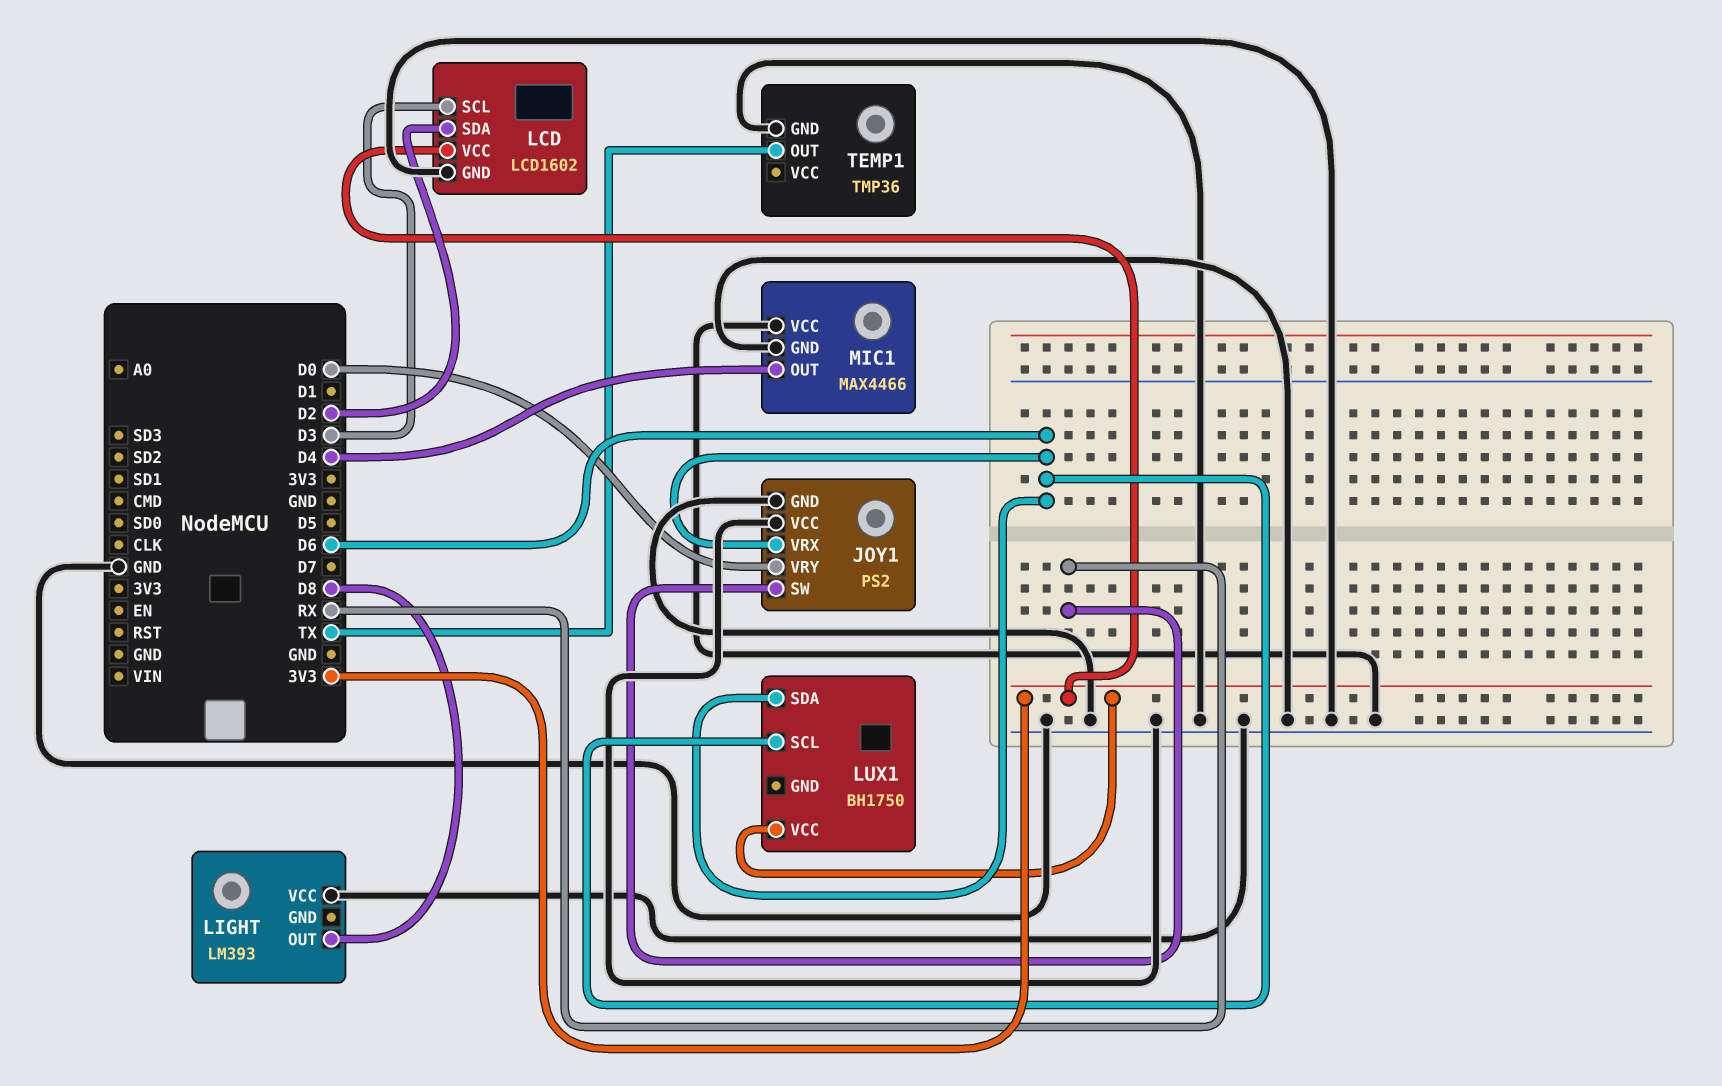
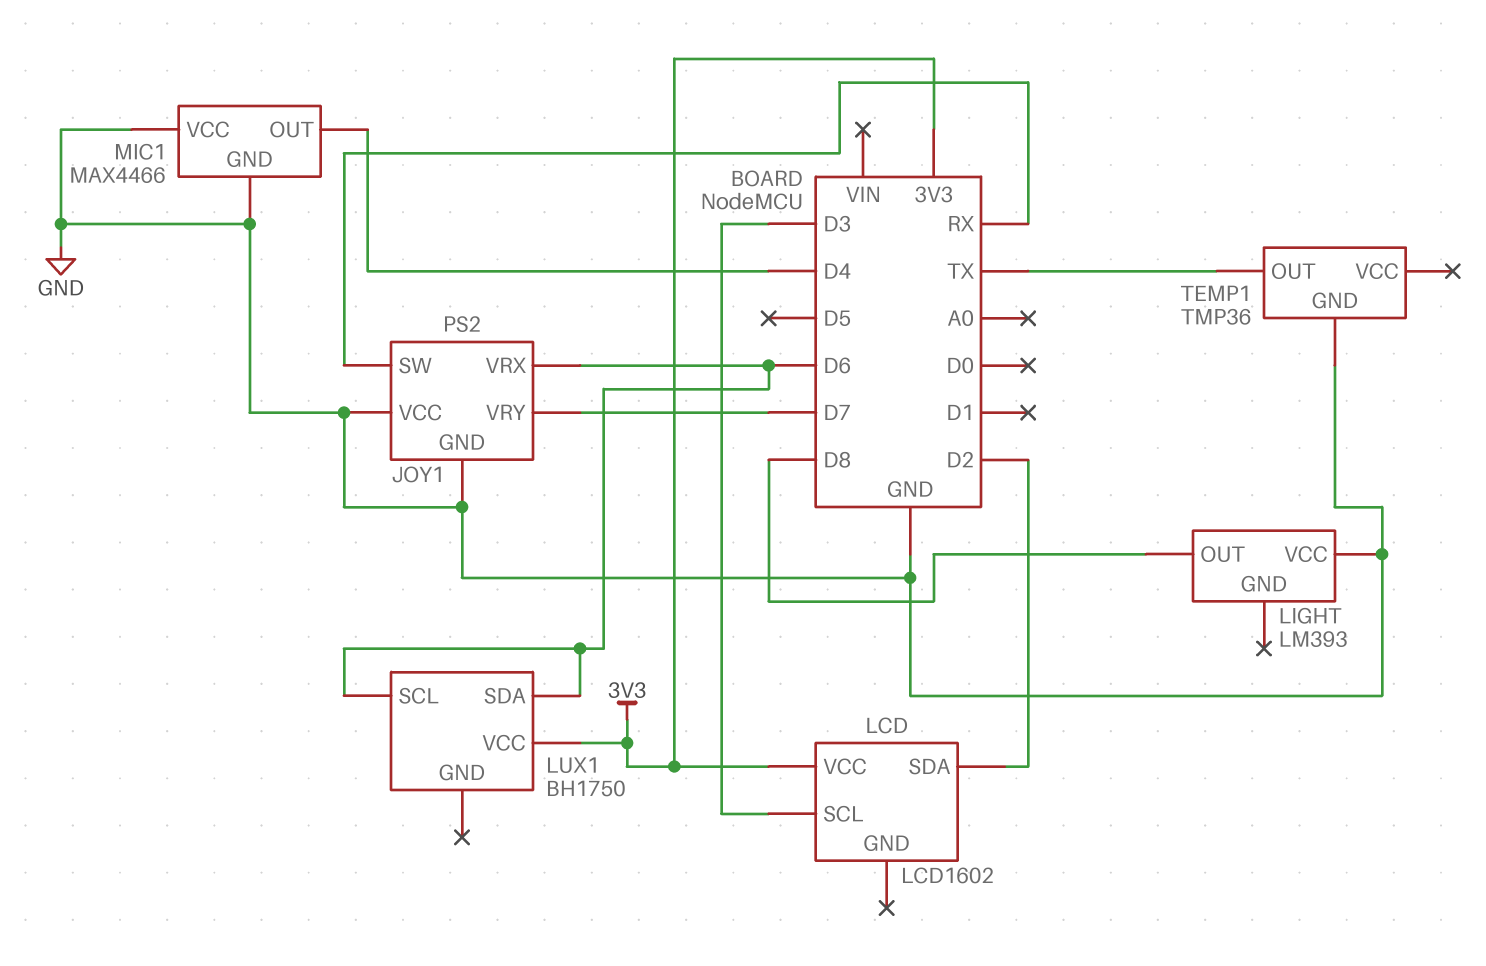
JOY1 pin VRY: D0 -> D7
LCD pin GND: GND -> none

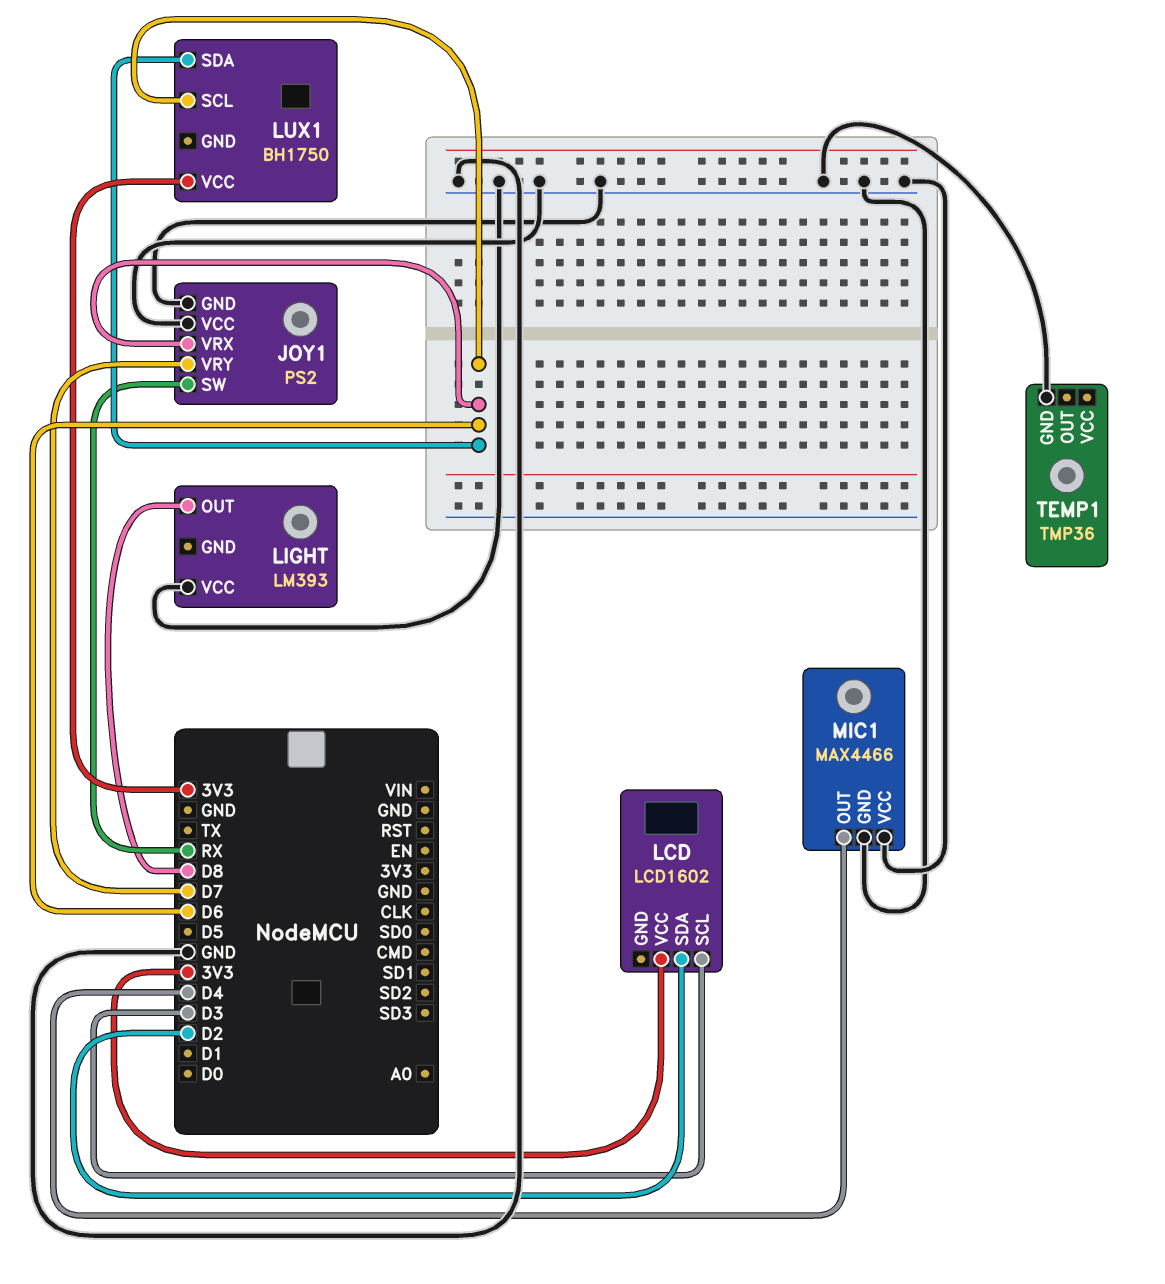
TEMP1 pin OUT: TX -> none

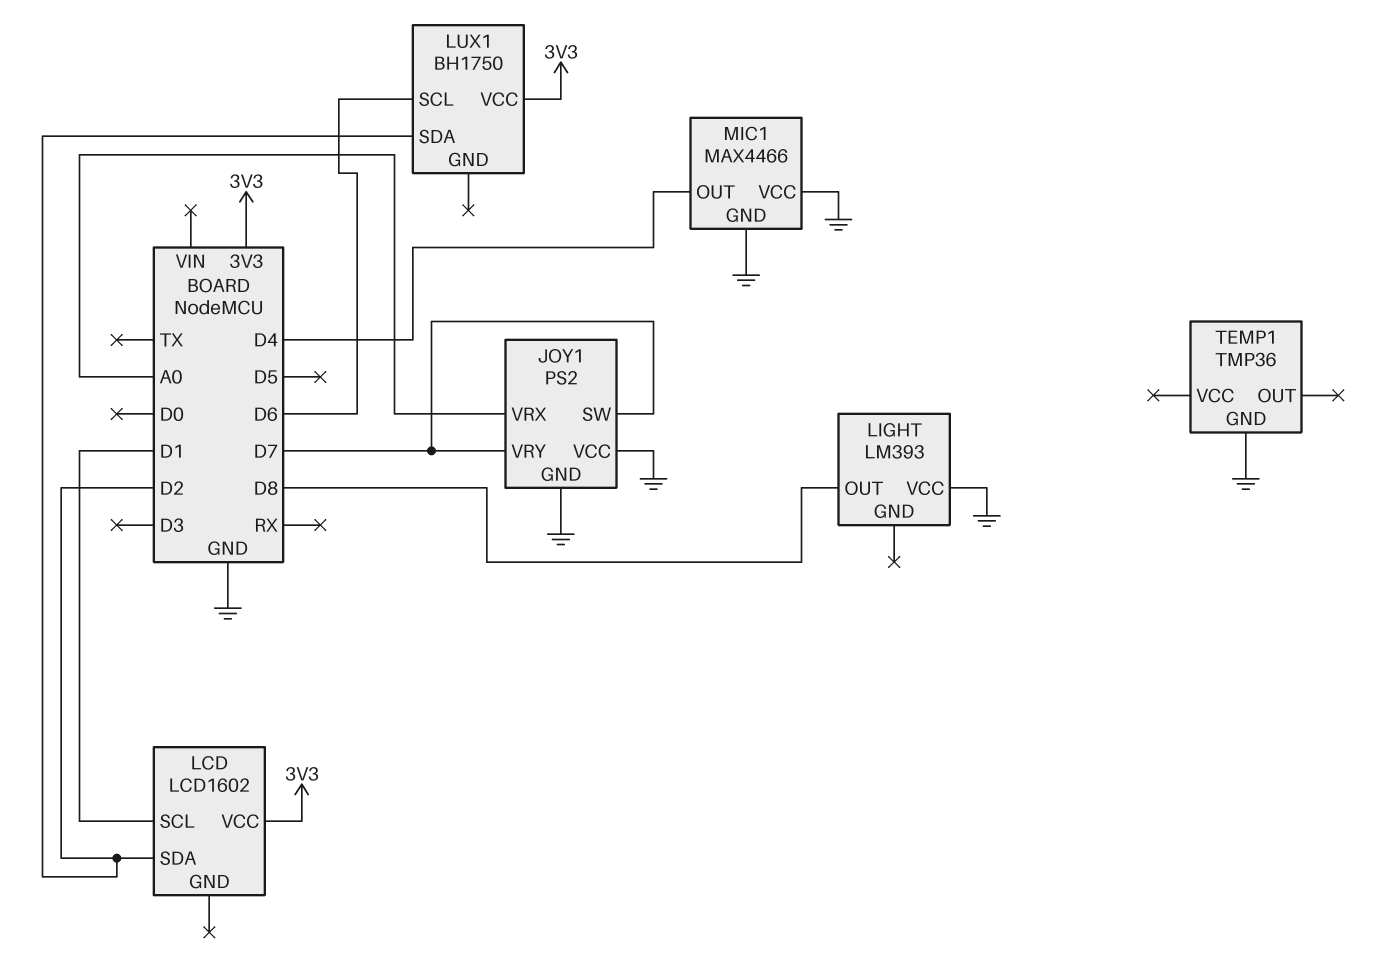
JOY1 pin SW: RX -> D7
JOY1 pin VRX: D6 -> A0
LCD pin SCL: D3 -> D1
LUX1 pin SDA: D6 -> D2

